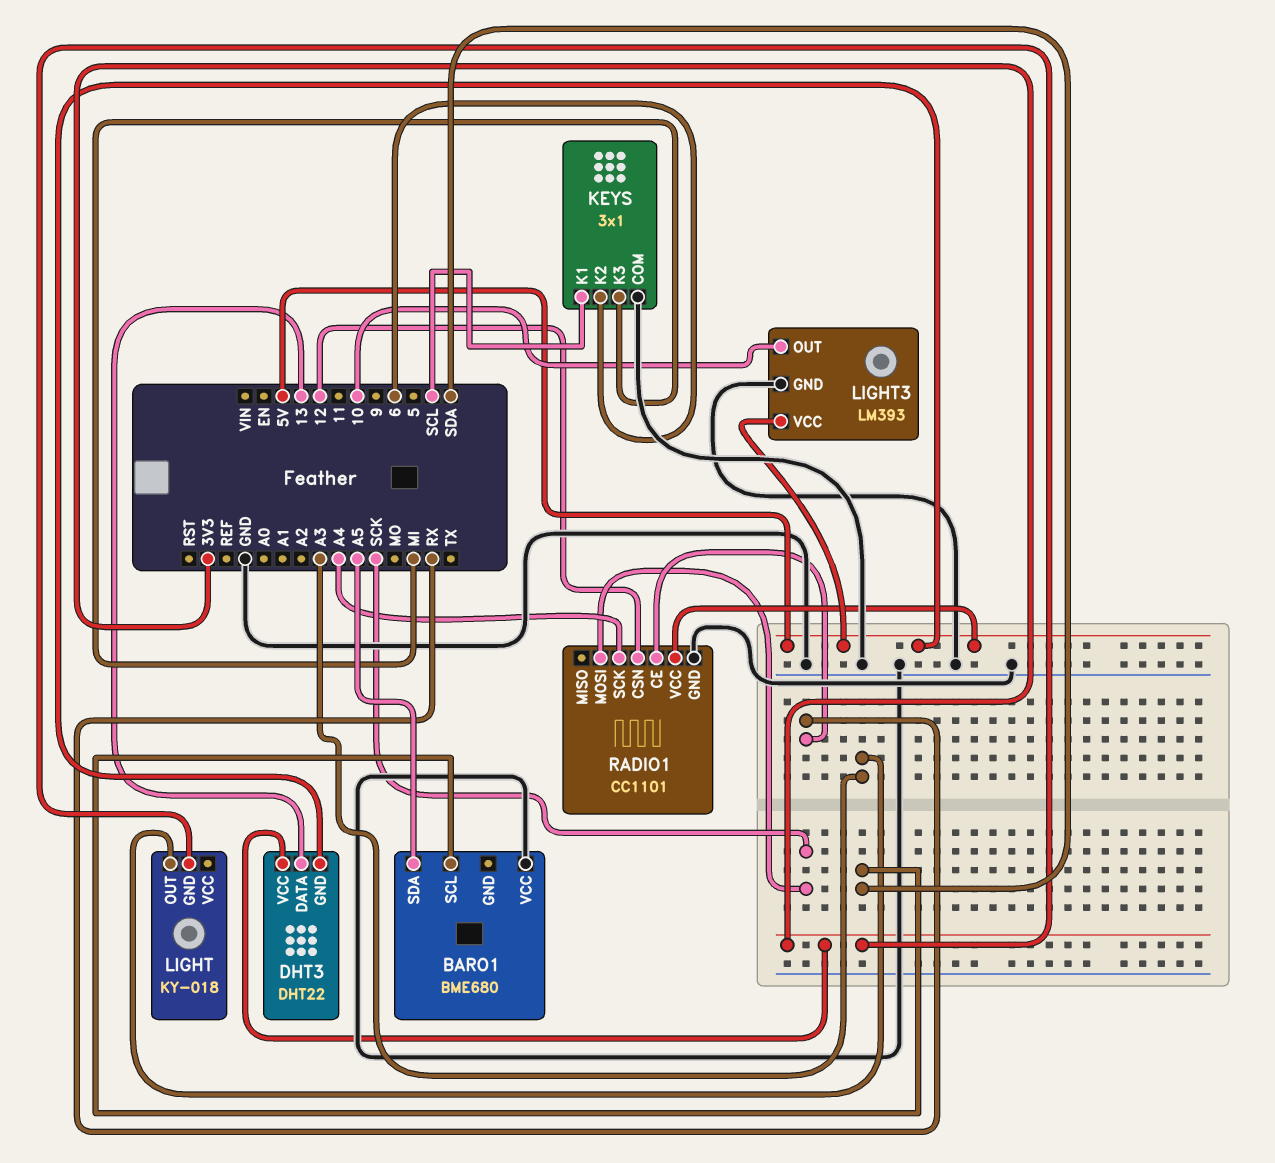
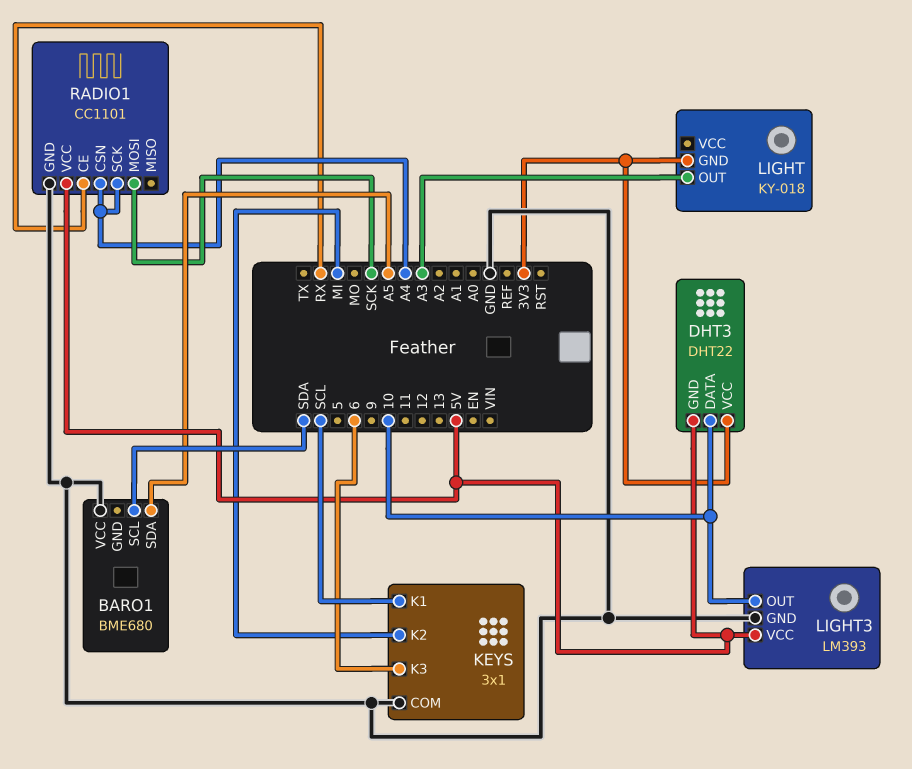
DHT3 pin DATA: 13 -> 10
KEYS pin K2: 6 -> MI
KEYS pin K3: MI -> 6
RADIO1 pin CSN: 12 -> A4

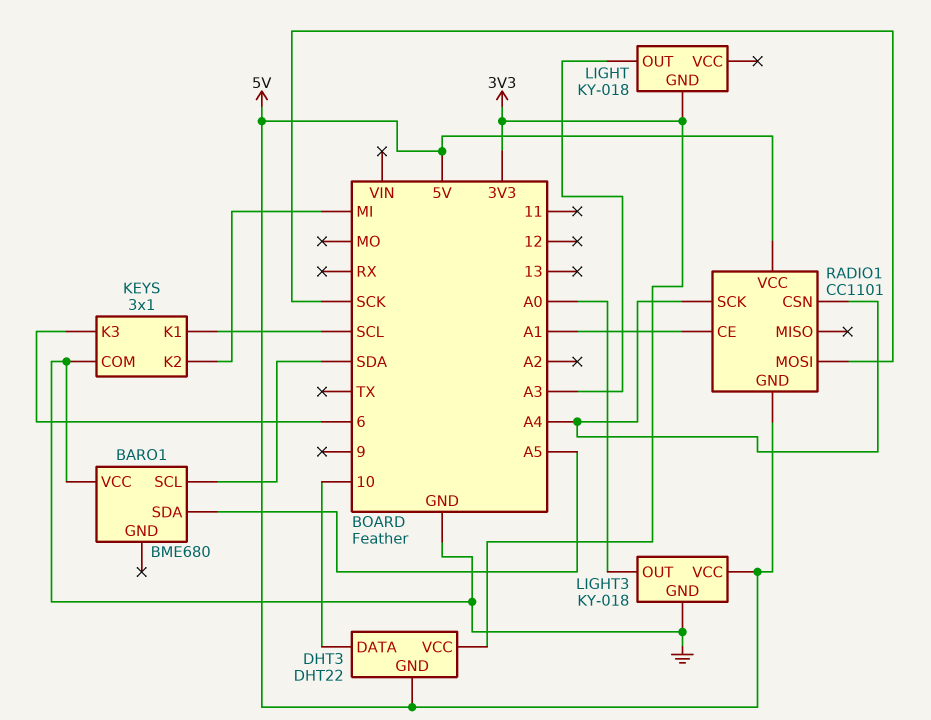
LIGHT3: LM393 -> KY-018
LIGHT3 pin OUT: 10 -> A0
RADIO1 pin CE: RX -> A1
RADIO1 pin GND: GND -> 5V

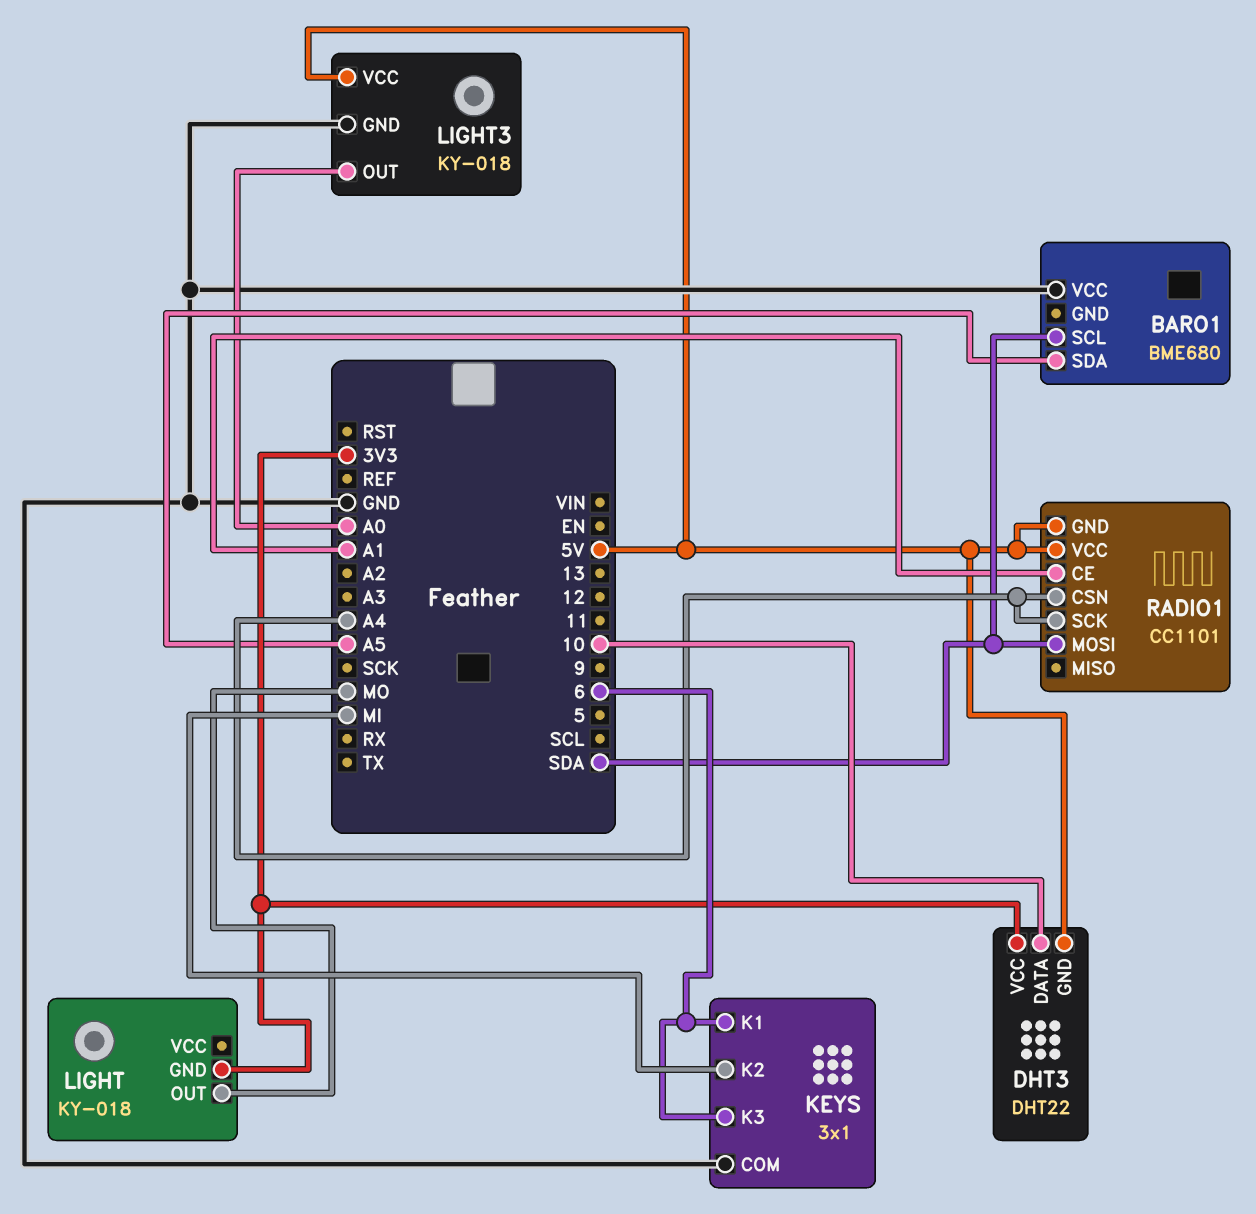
KEYS pin K1: SCL -> 6
LIGHT pin OUT: A3 -> MO
RADIO1 pin MOSI: SCK -> SDA

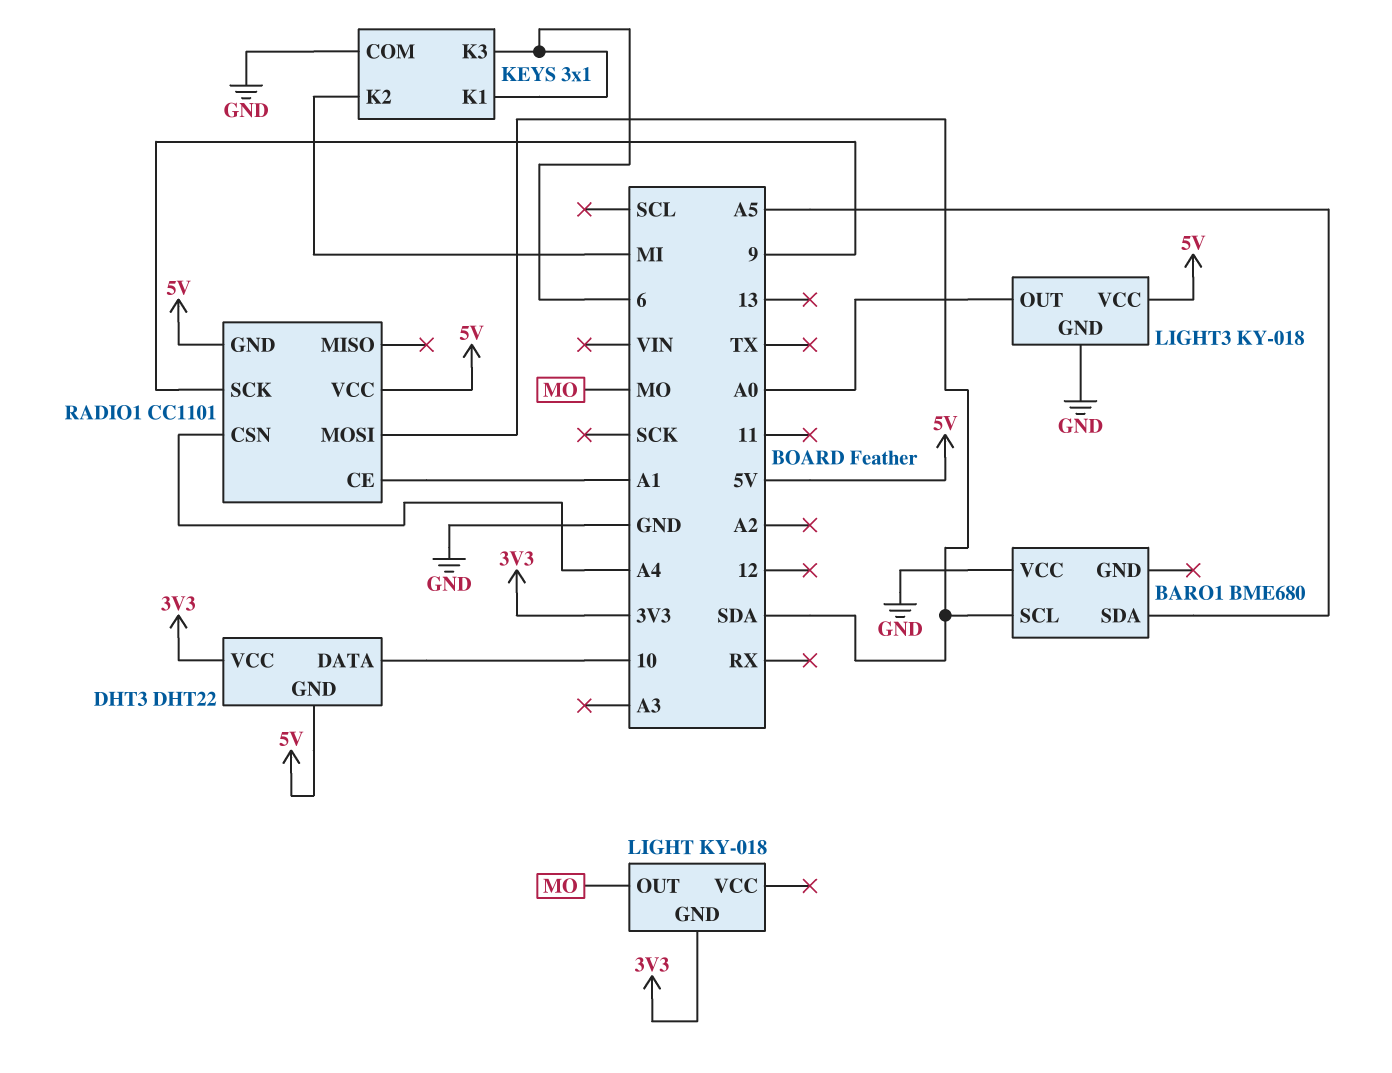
RADIO1 pin SCK: A4 -> 9

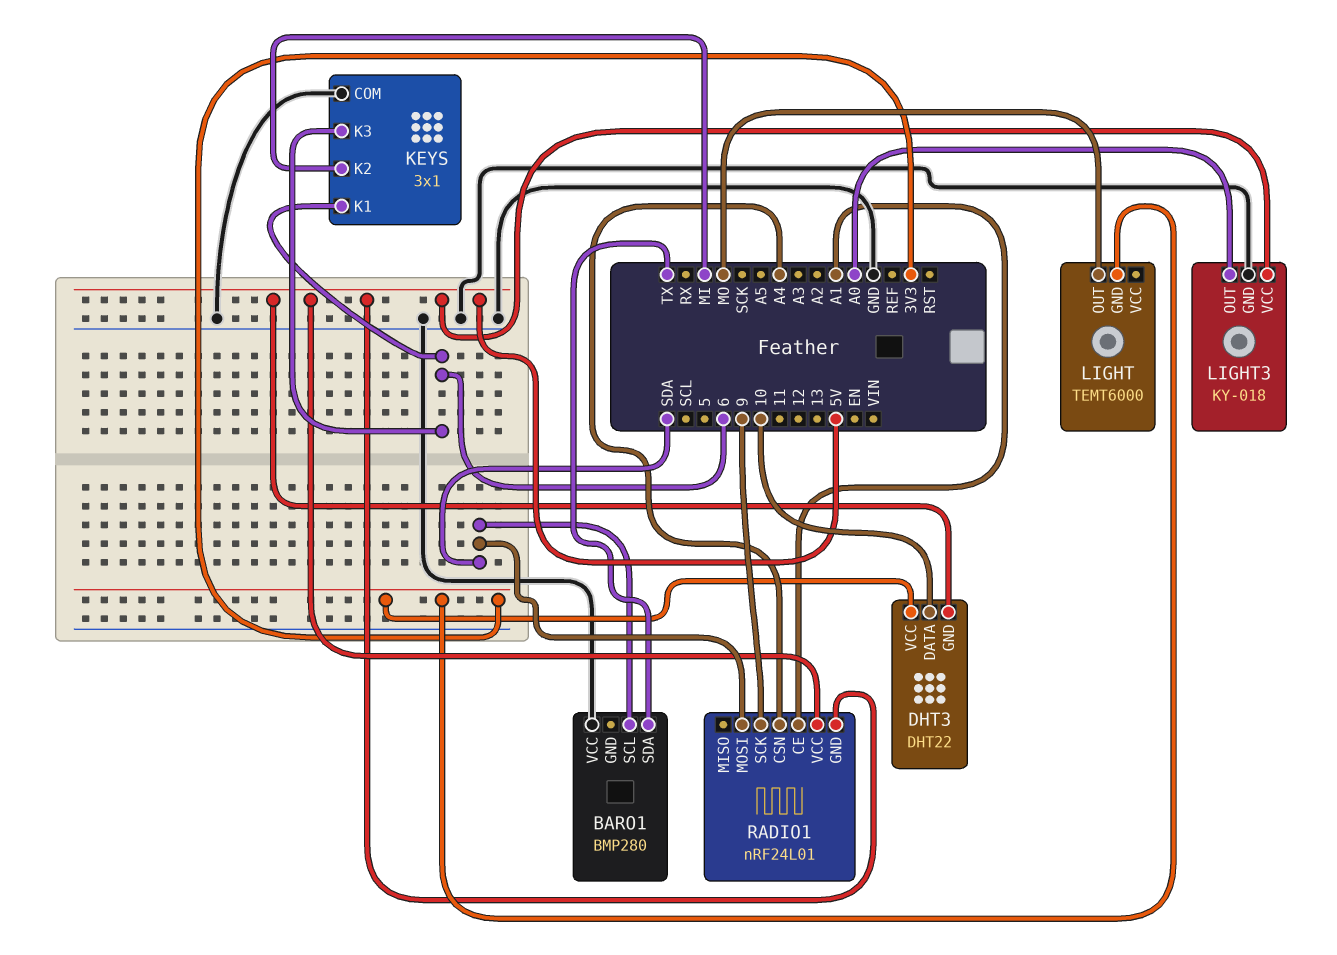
BARO1: BME680 -> BMP280
BARO1 pin SDA: A5 -> TX
LIGHT: KY-018 -> TEMT6000
RADIO1: CC1101 -> nRF24L01

